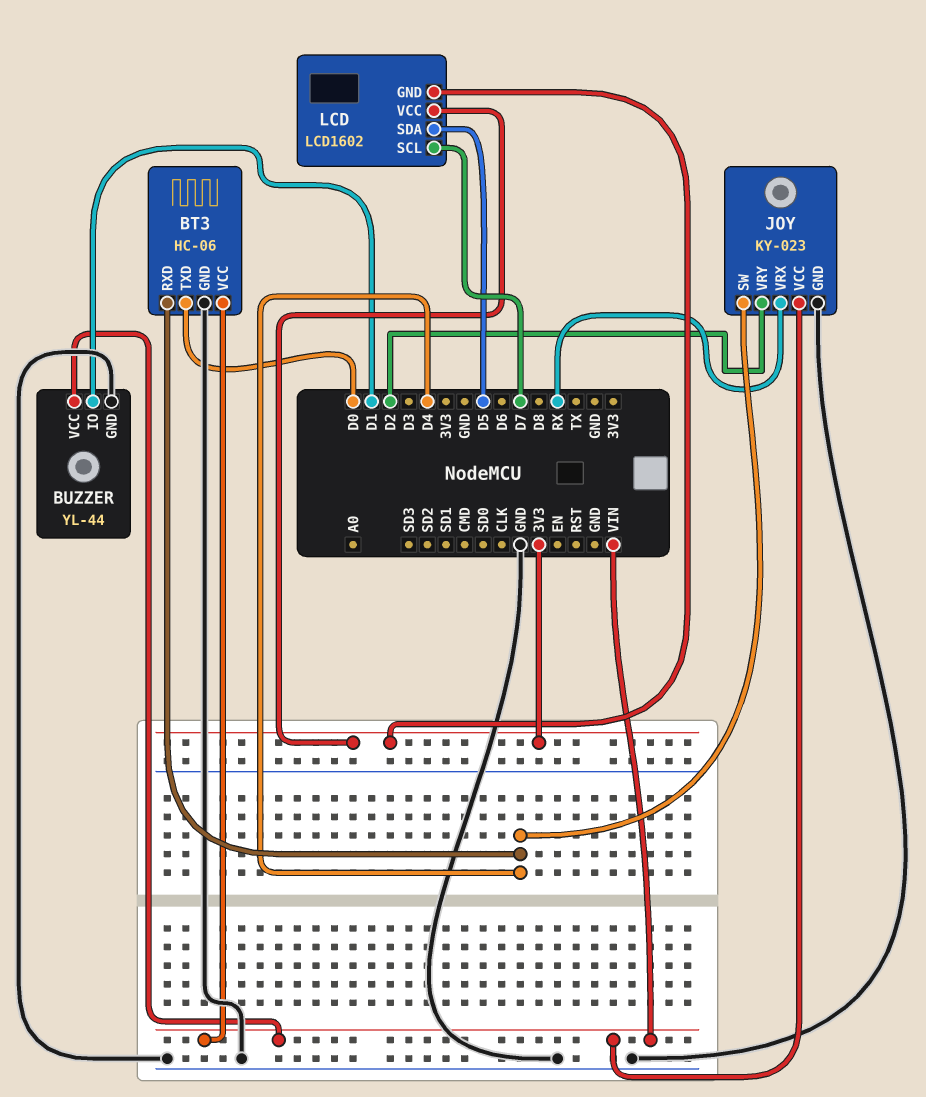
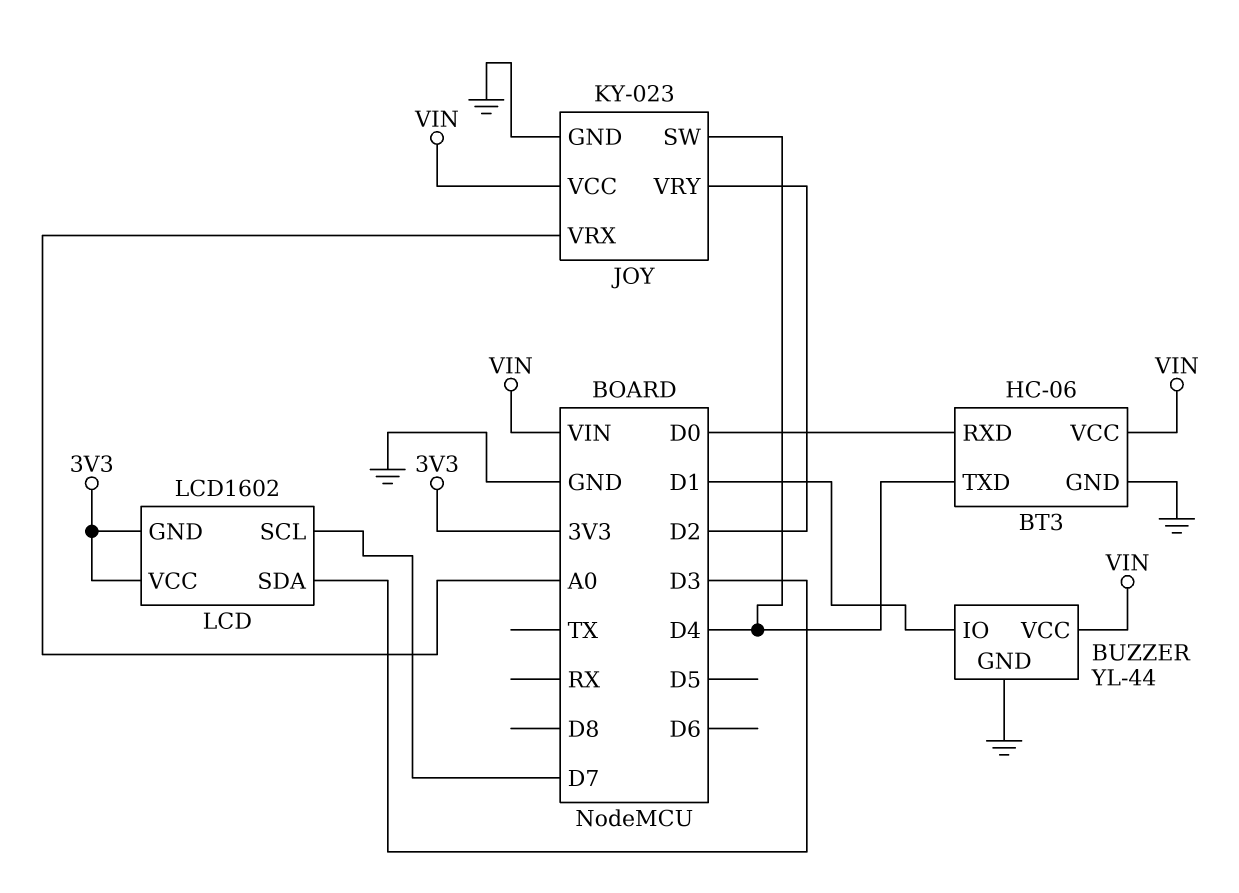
BT3 pin RXD: D4 -> D0
BT3 pin TXD: D0 -> D4
JOY pin VRX: RX -> A0
LCD pin SDA: D5 -> D3

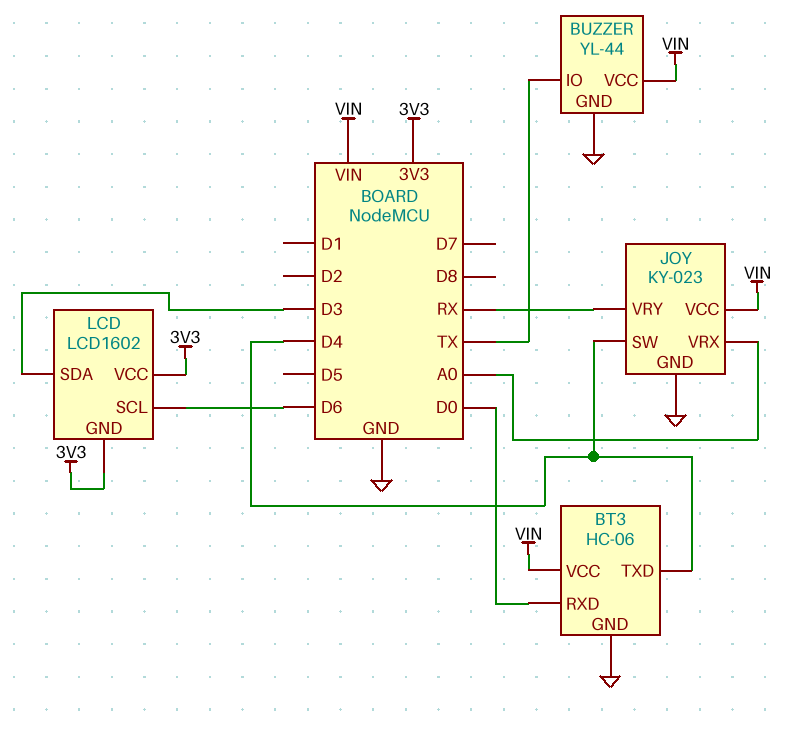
BUZZER pin IO: D1 -> TX
JOY pin VRY: D2 -> RX
LCD pin SCL: D7 -> D6

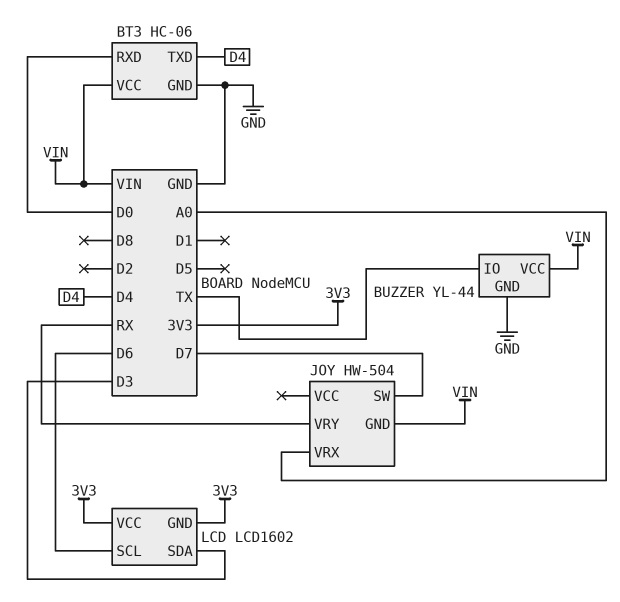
JOY: KY-023 -> HW-504
JOY pin GND: GND -> VIN
JOY pin SW: D4 -> D7
JOY pin VCC: VIN -> none

